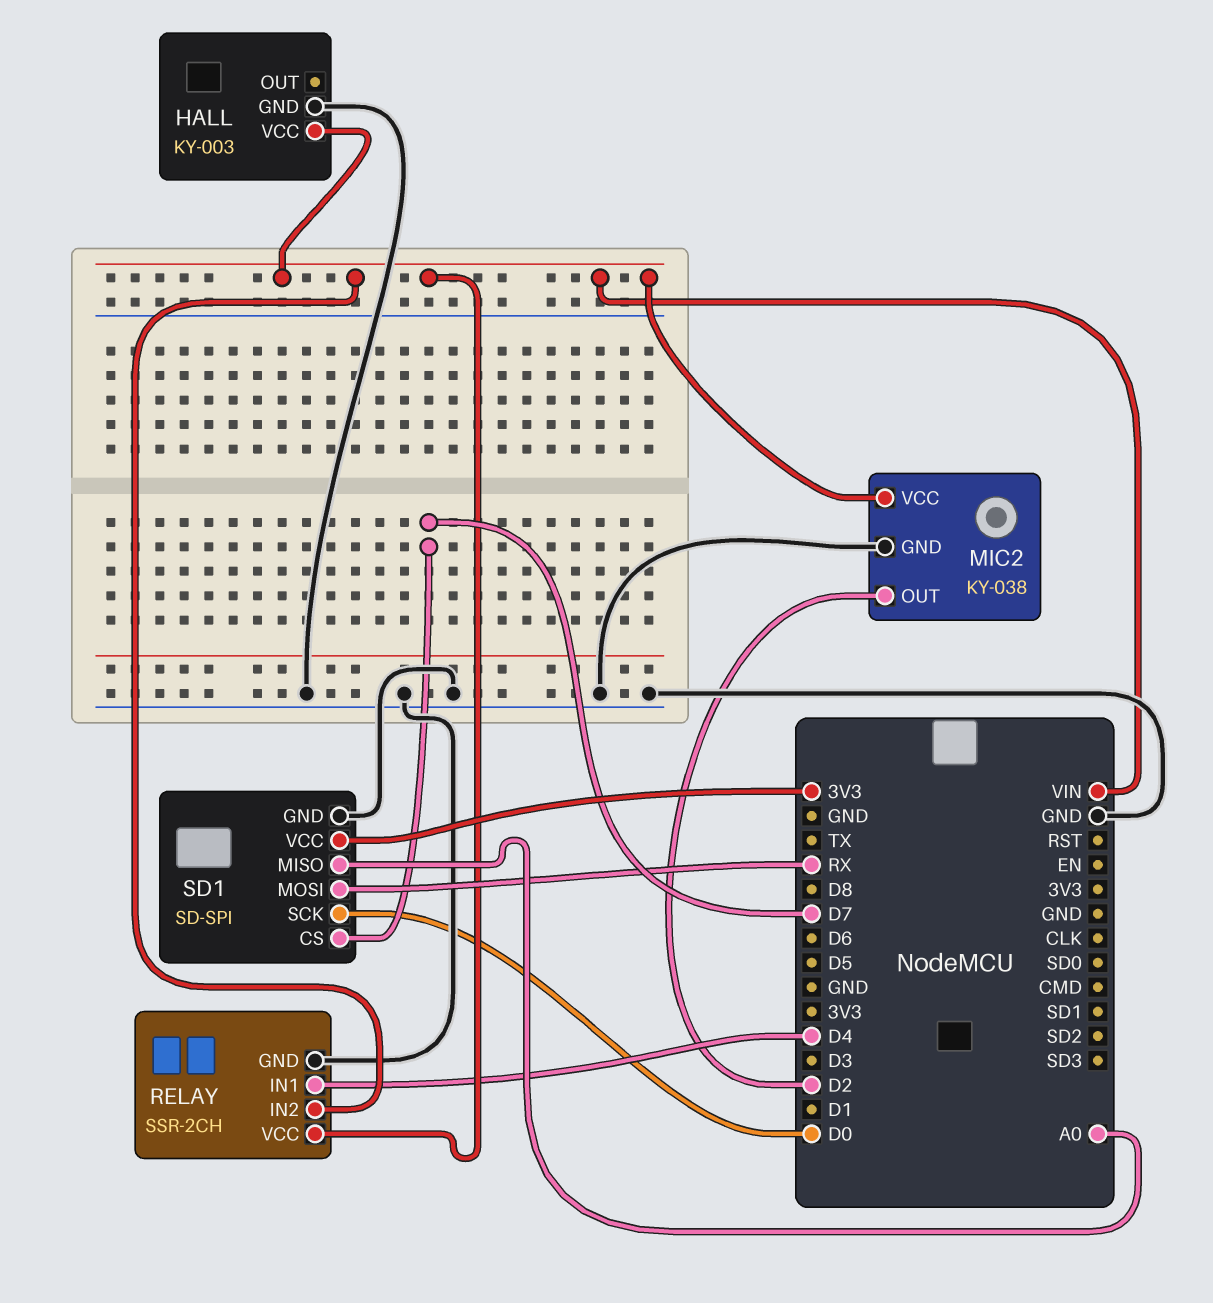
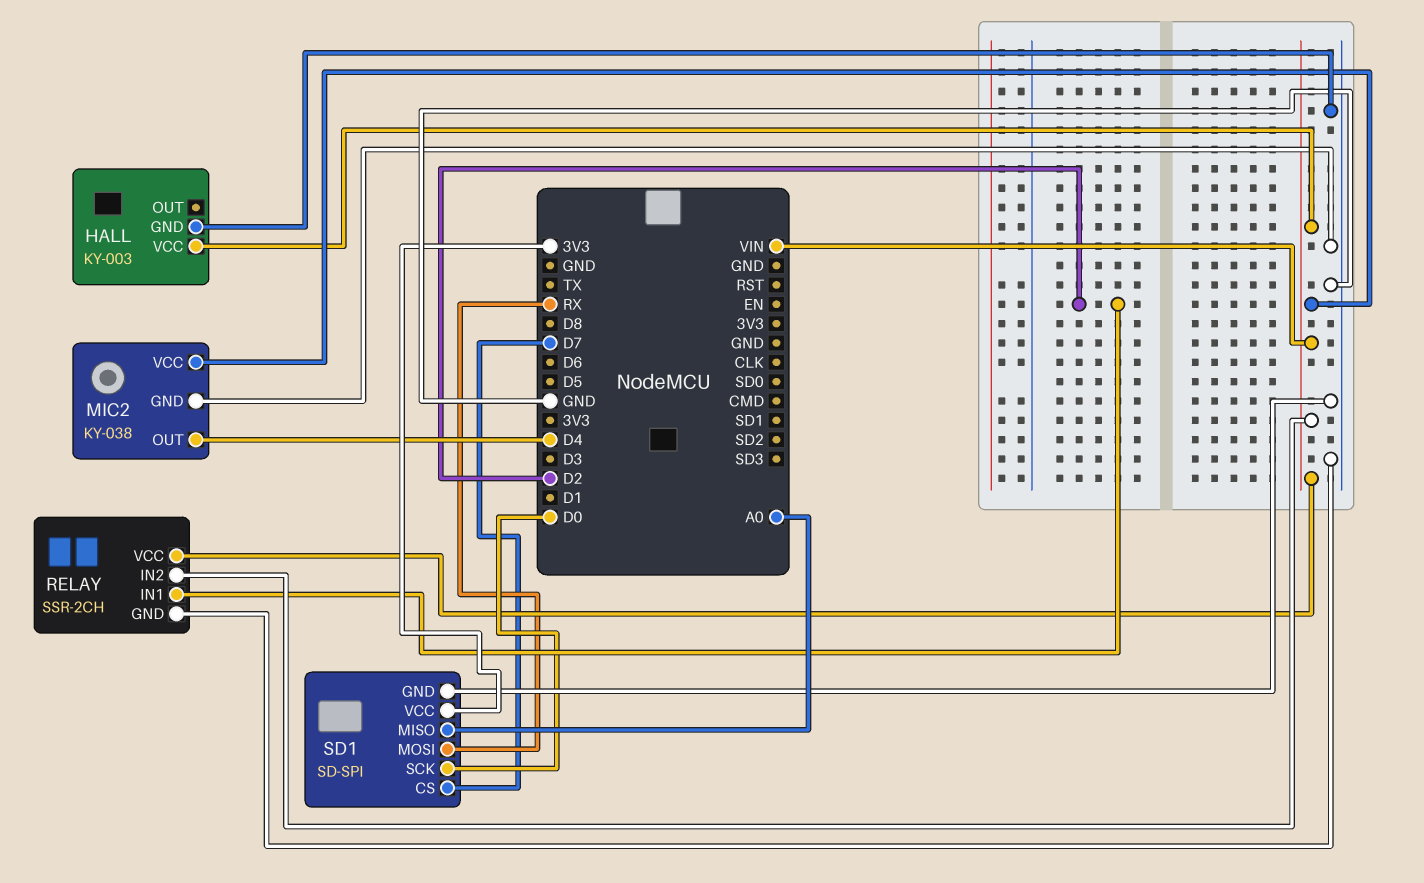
MIC2 pin OUT: D2 -> D4
RELAY pin IN1: D4 -> D2

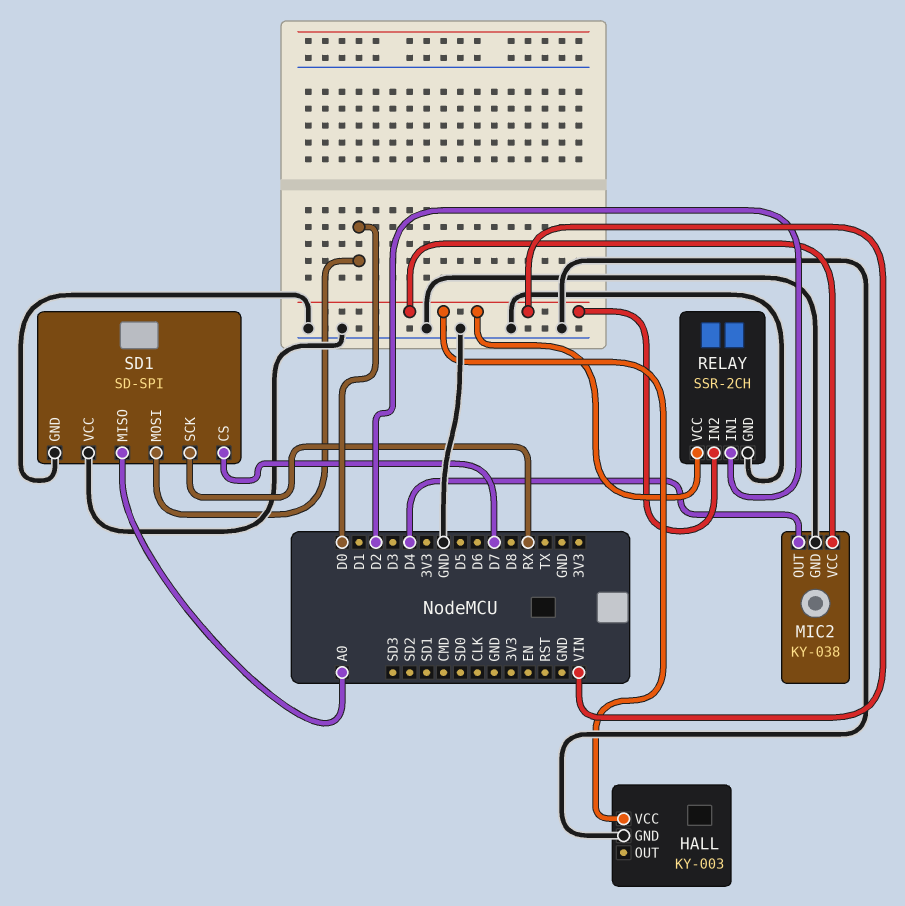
SD1 pin MOSI: RX -> D0
SD1 pin SCK: D0 -> RX
SD1 pin VCC: 3V3 -> GND

